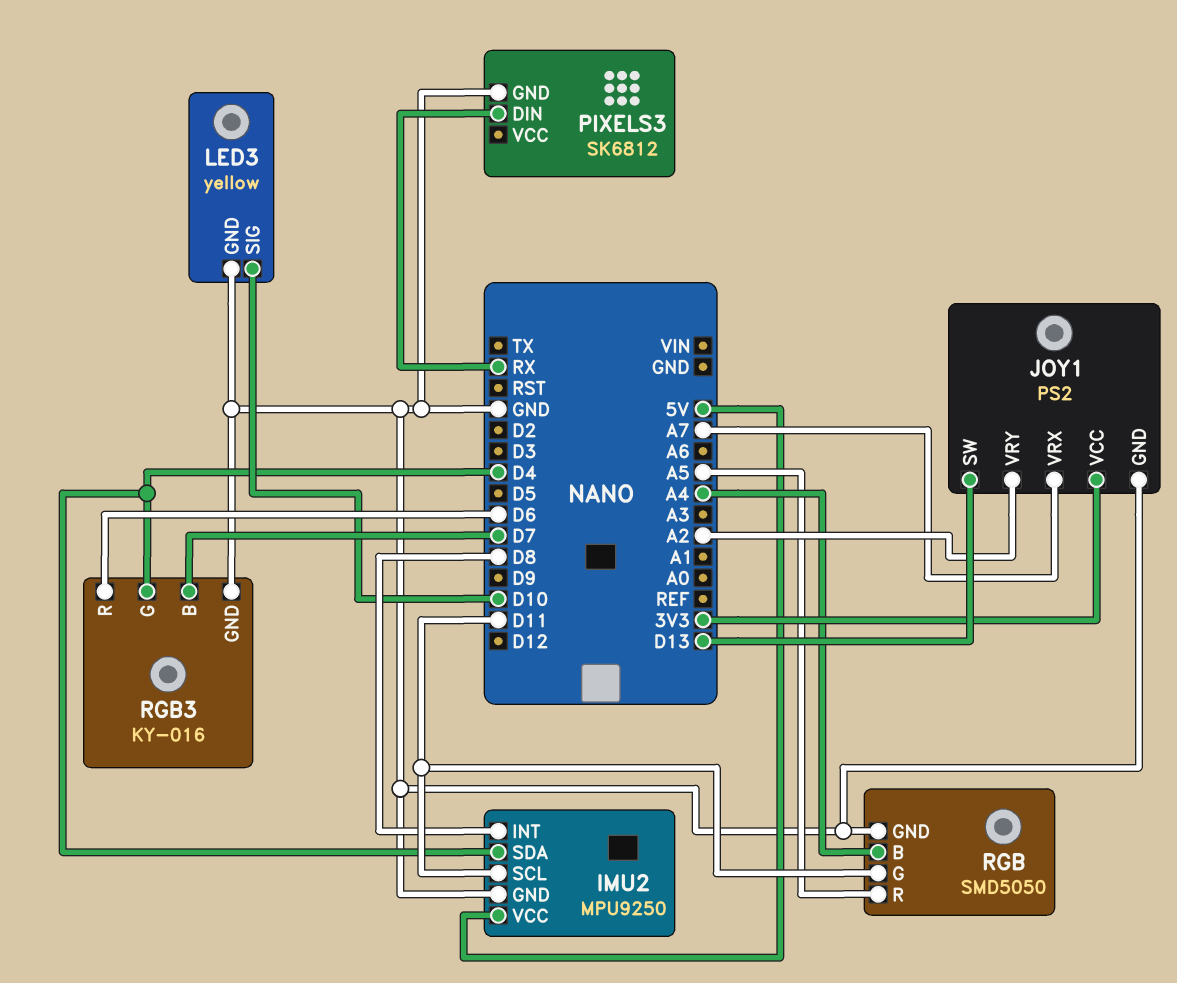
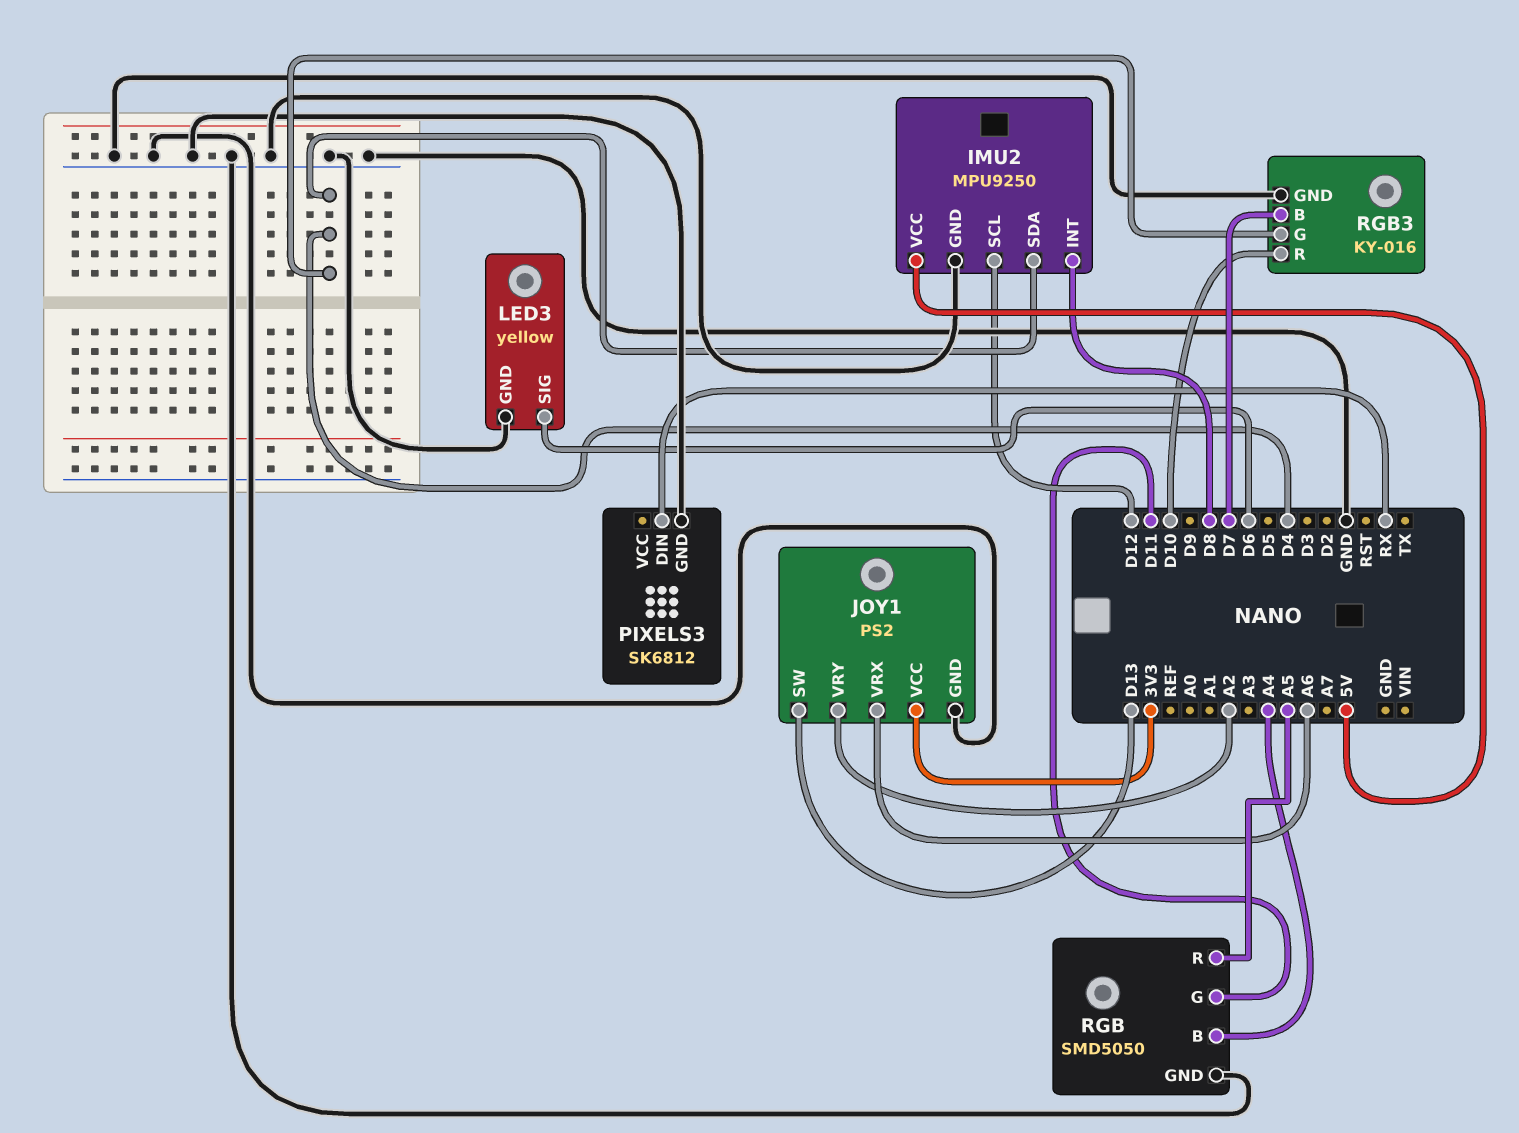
IMU2 pin SCL: D11 -> D12
JOY1 pin VRX: A7 -> A6
LED3 pin SIG: D10 -> D6
RGB3 pin R: D6 -> D10

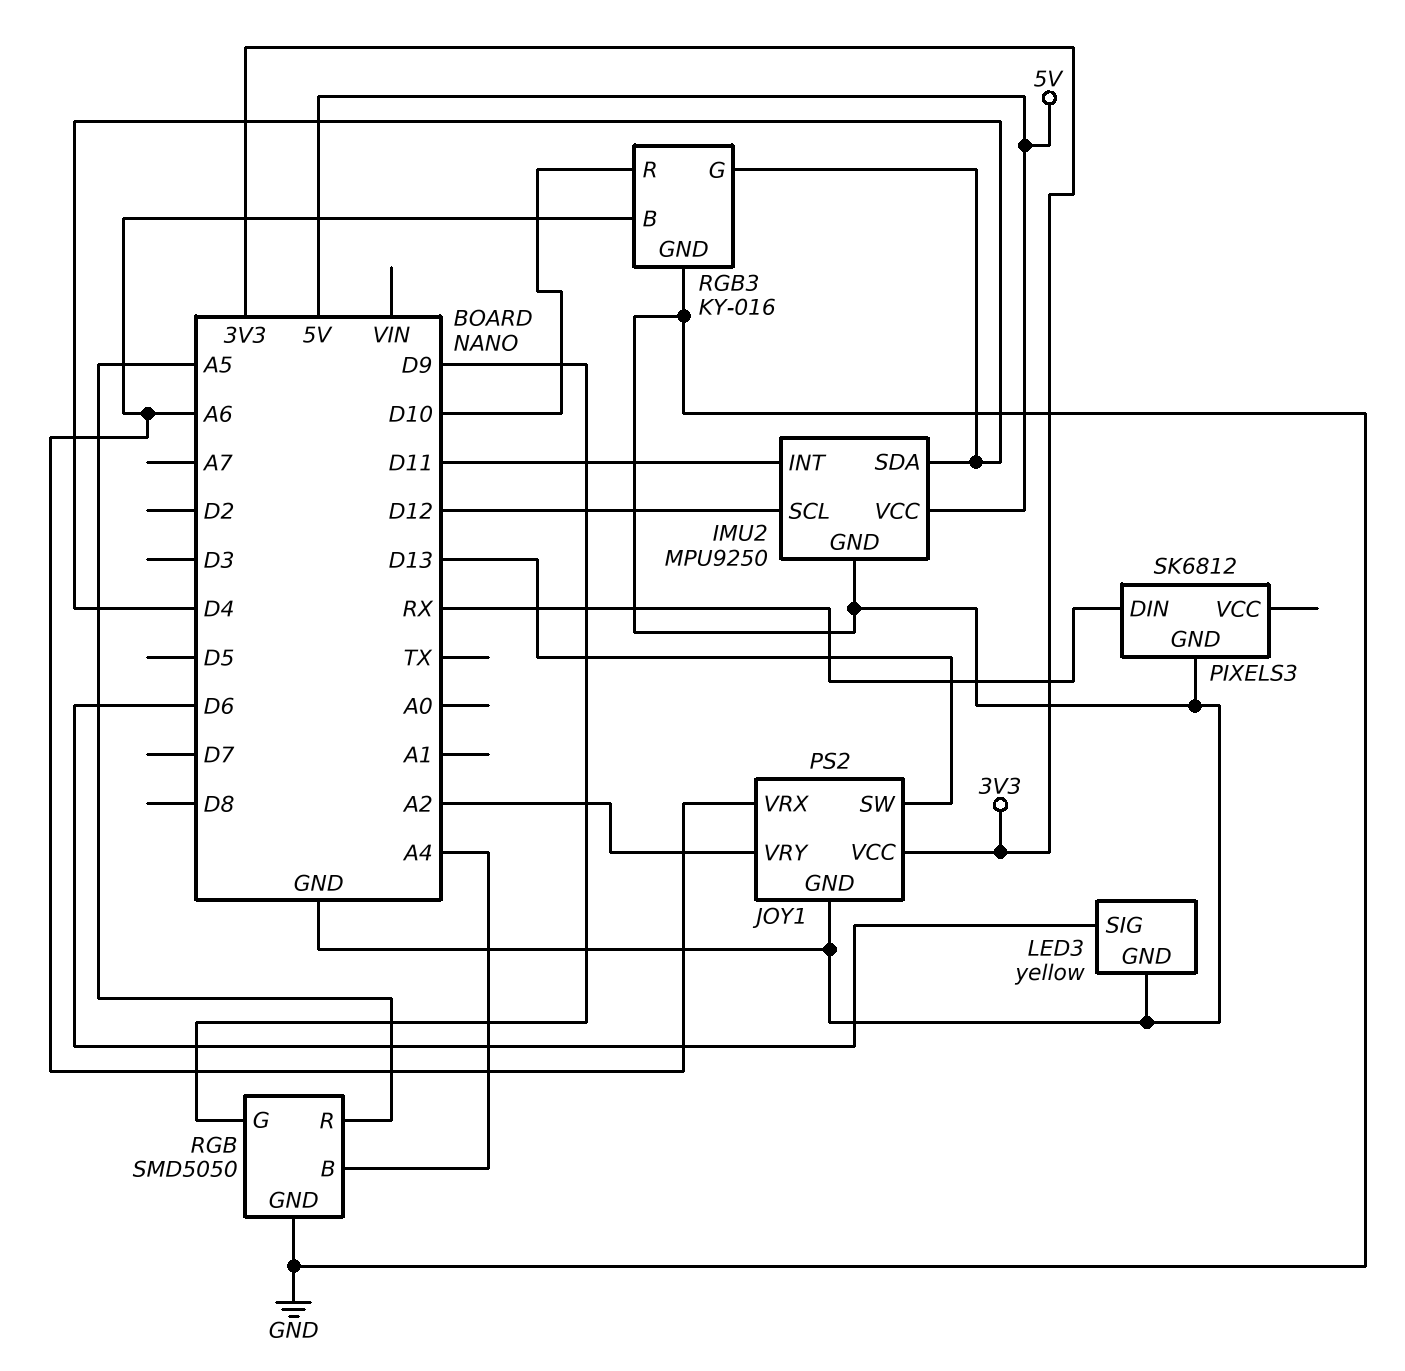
IMU2 pin INT: D8 -> D11
RGB pin G: D11 -> D9
RGB3 pin B: D7 -> A6

